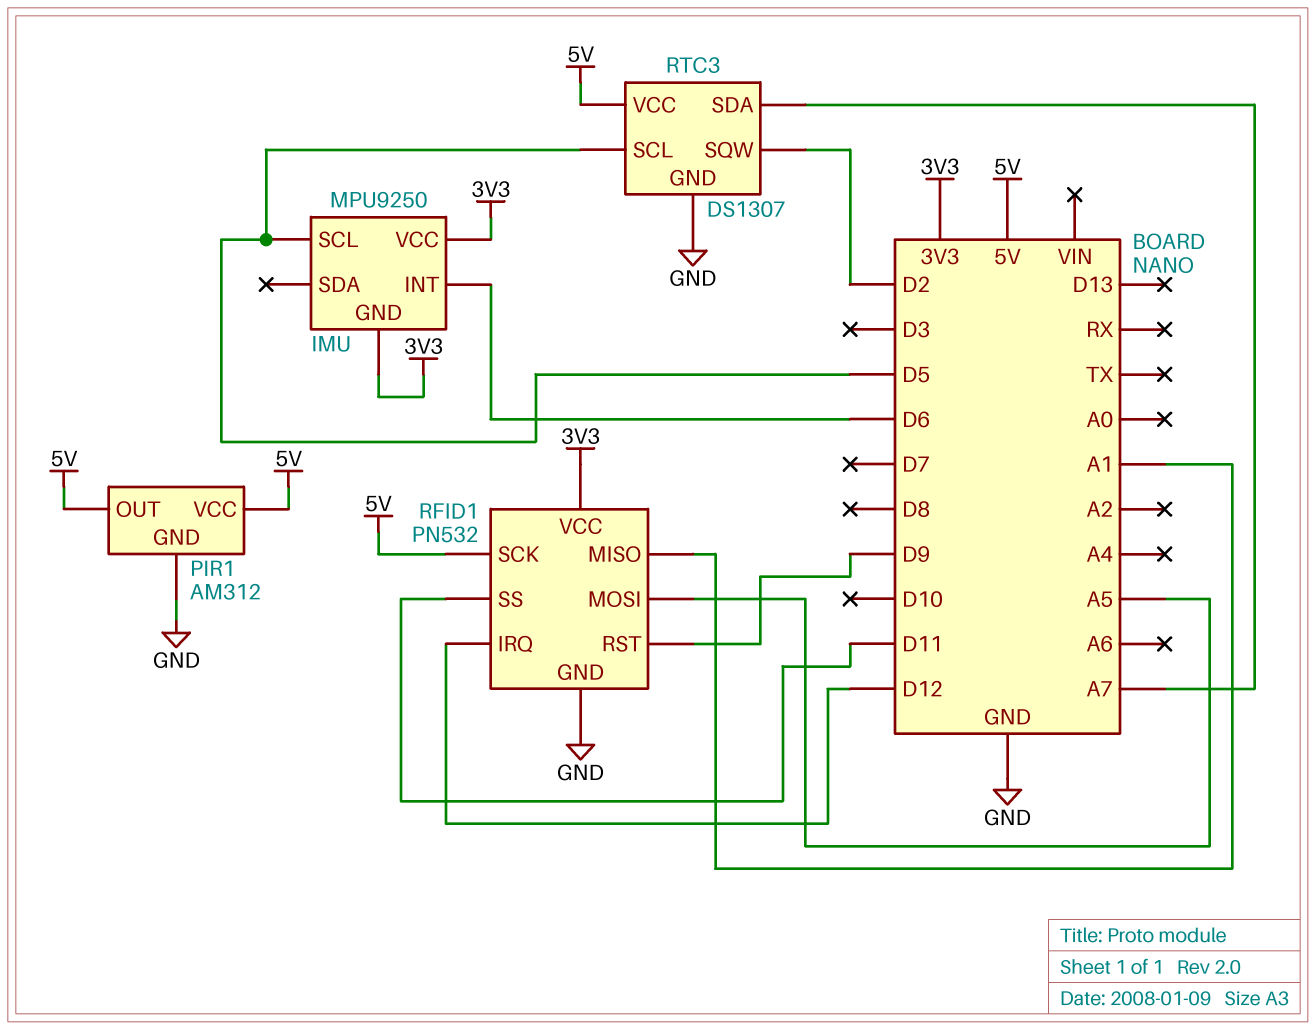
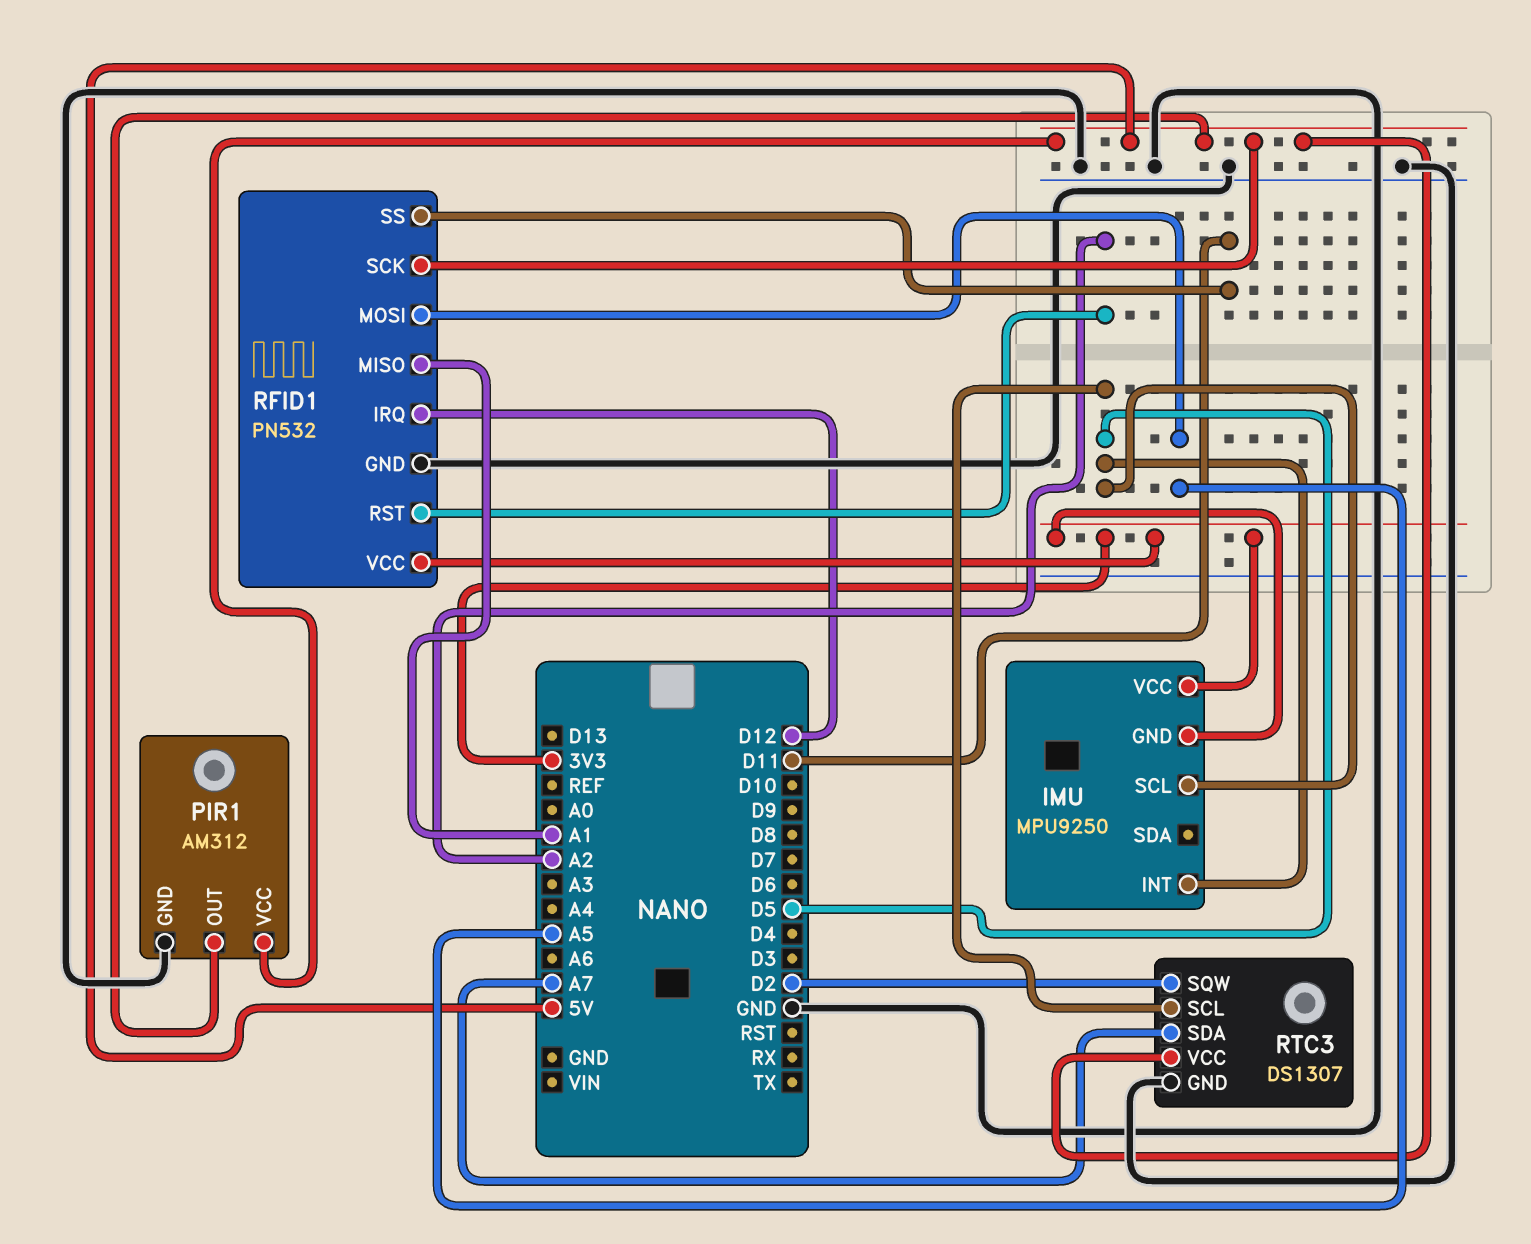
IMU pin INT: D6 -> D5
RFID1 pin RST: D9 -> A2

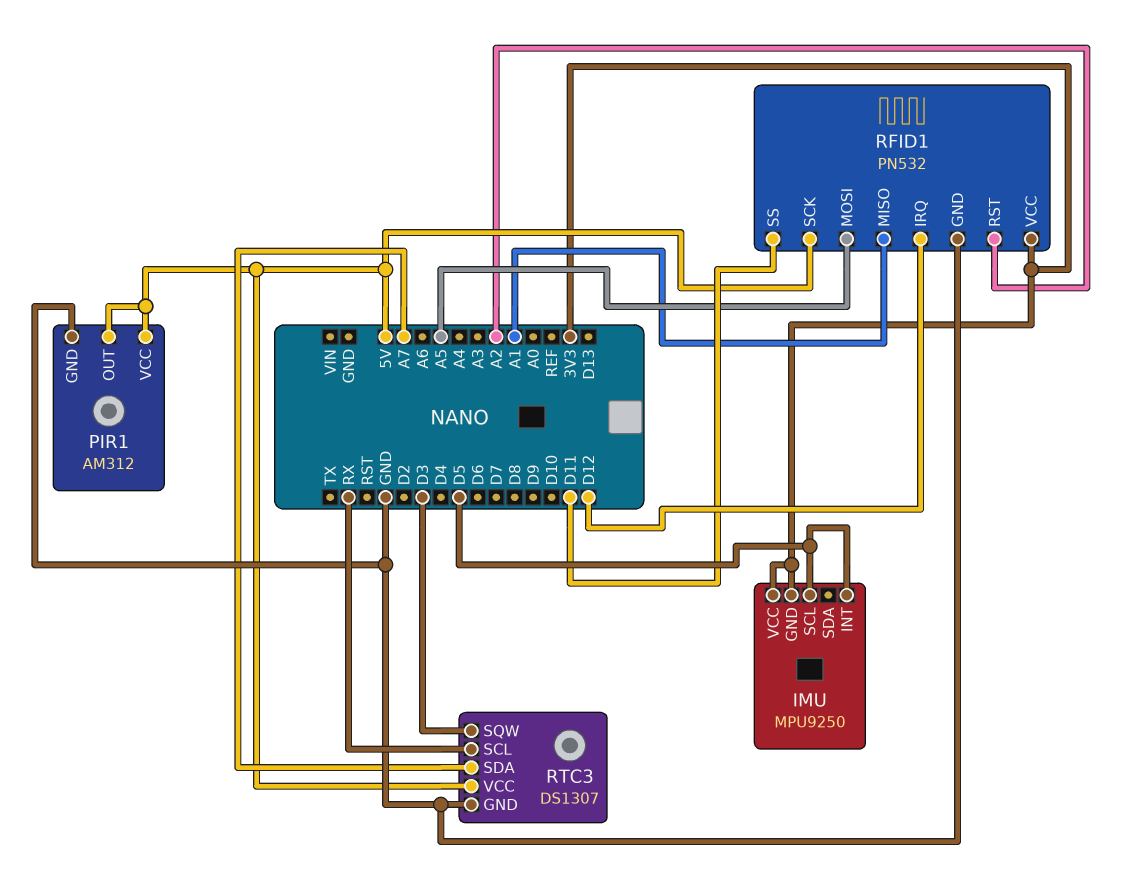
RTC3 pin SCL: D5 -> RX
RTC3 pin SQW: D2 -> D3

